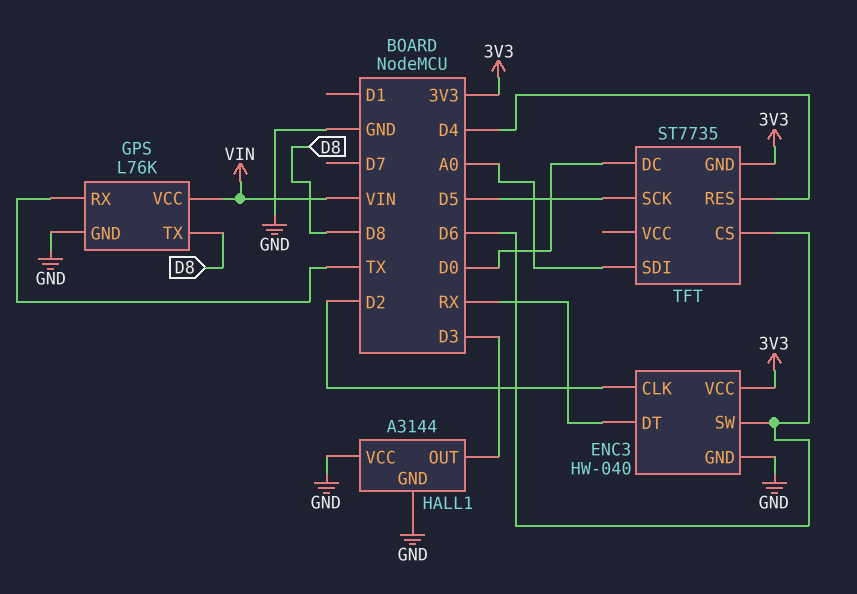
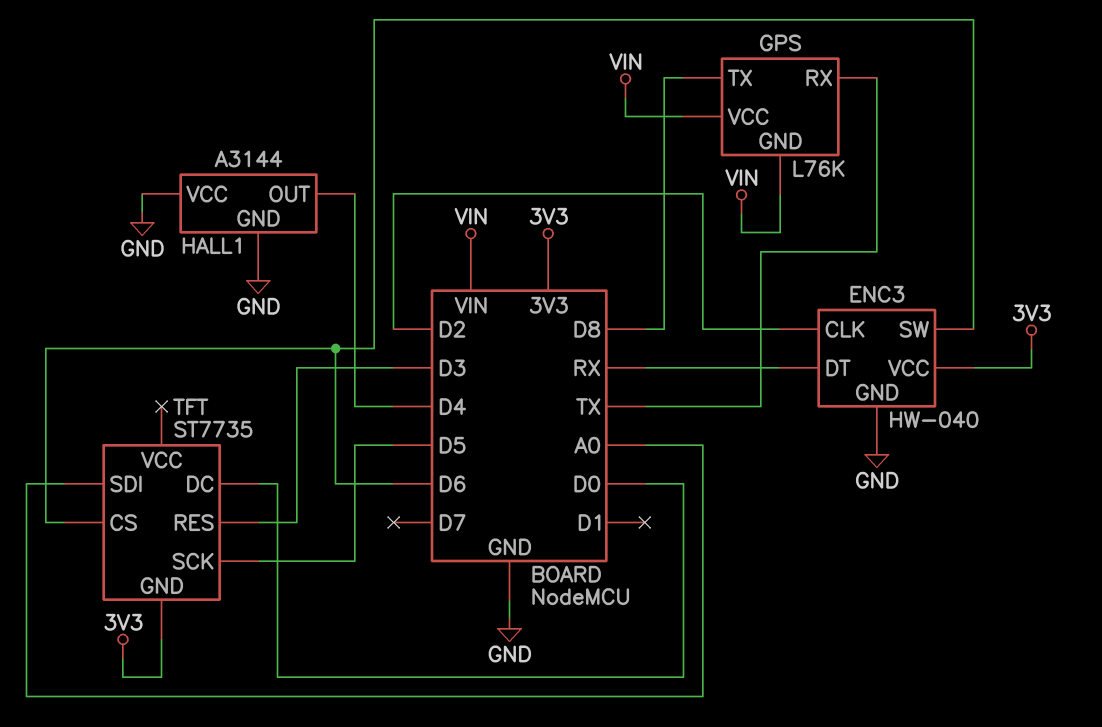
GPS pin GND: GND -> VIN
HALL1 pin OUT: D3 -> D4
TFT pin RES: D4 -> D3

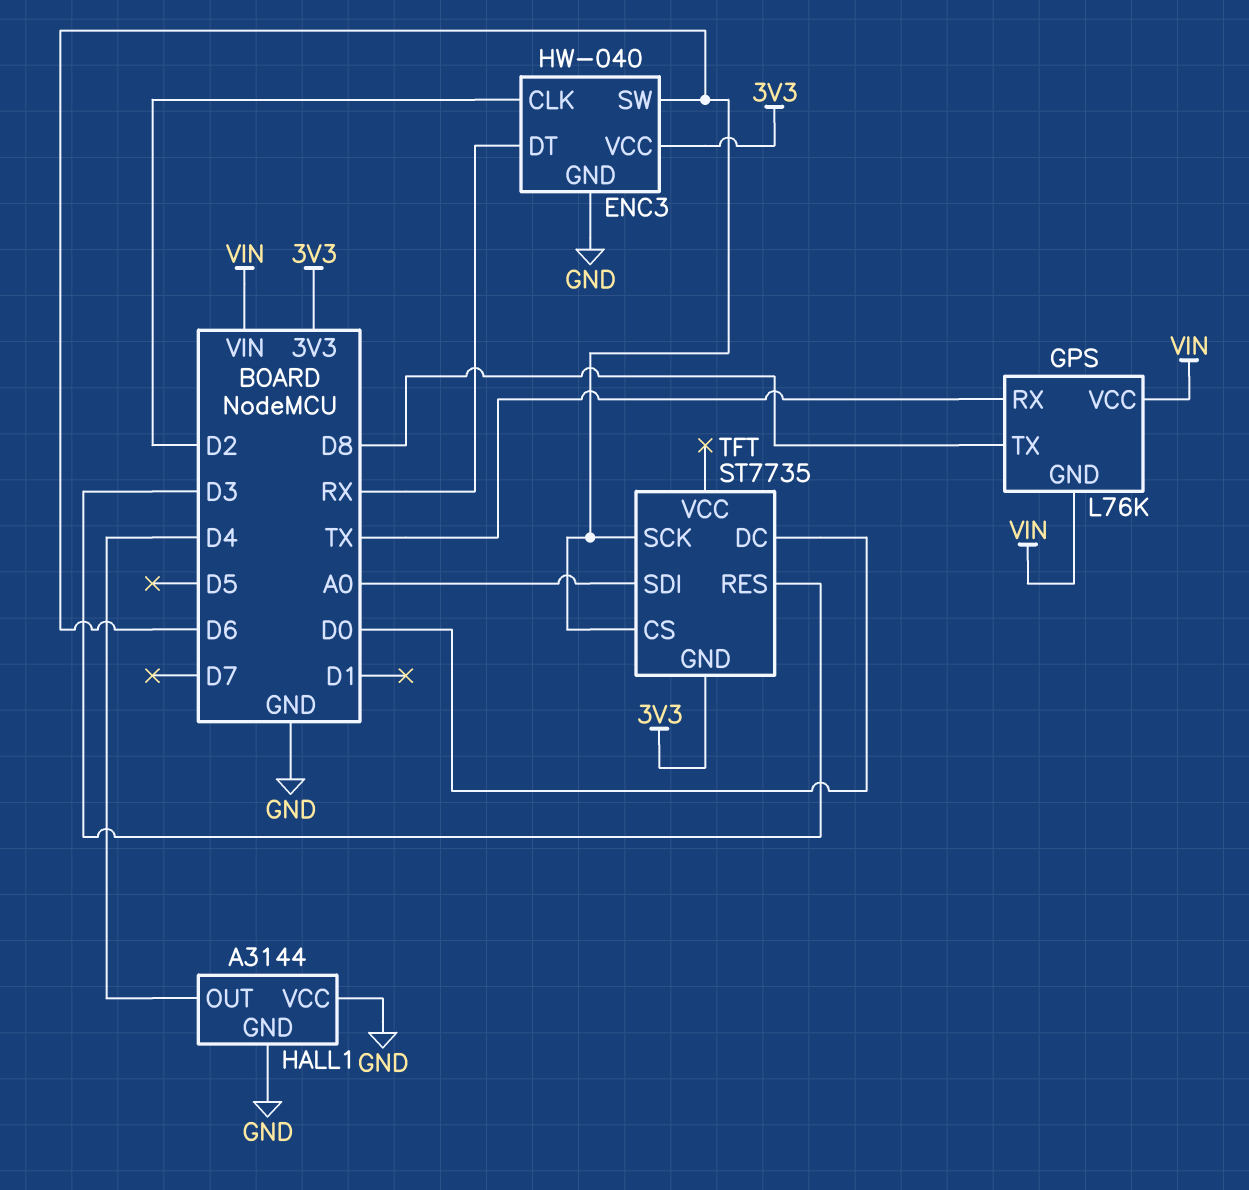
TFT pin SCK: D5 -> D6

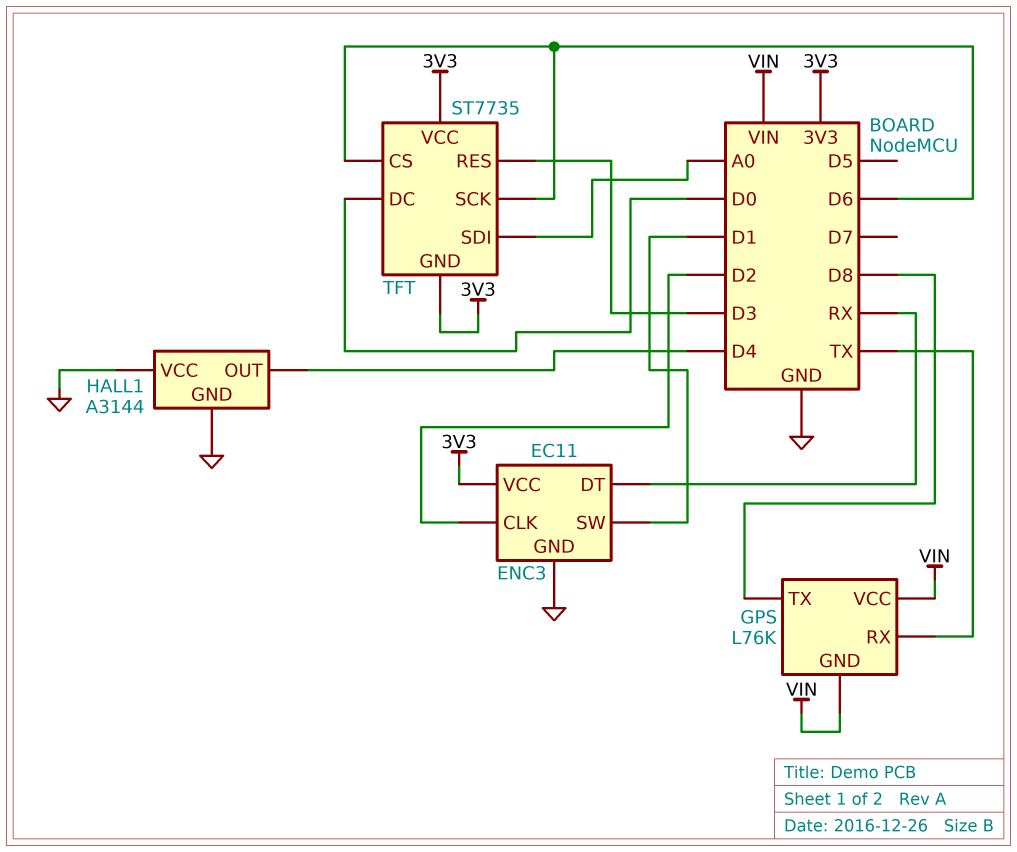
ENC3: HW-040 -> EC11
ENC3 pin SW: D6 -> D1
TFT pin VCC: none -> 3V3

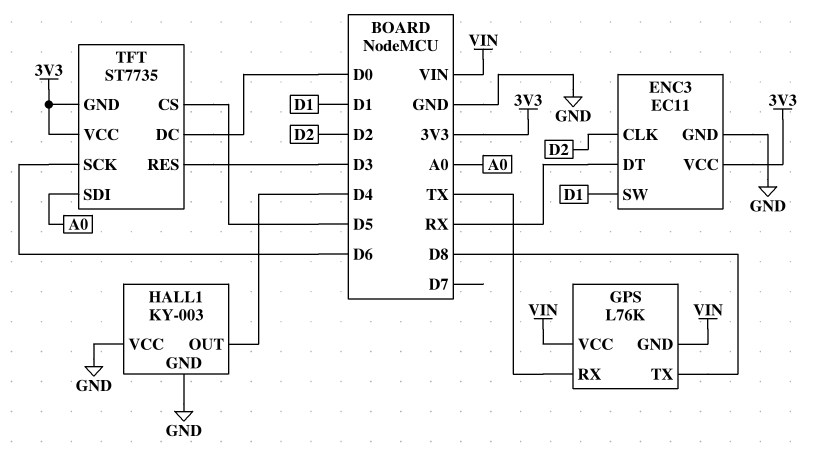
HALL1: A3144 -> KY-003
TFT pin CS: D6 -> D5

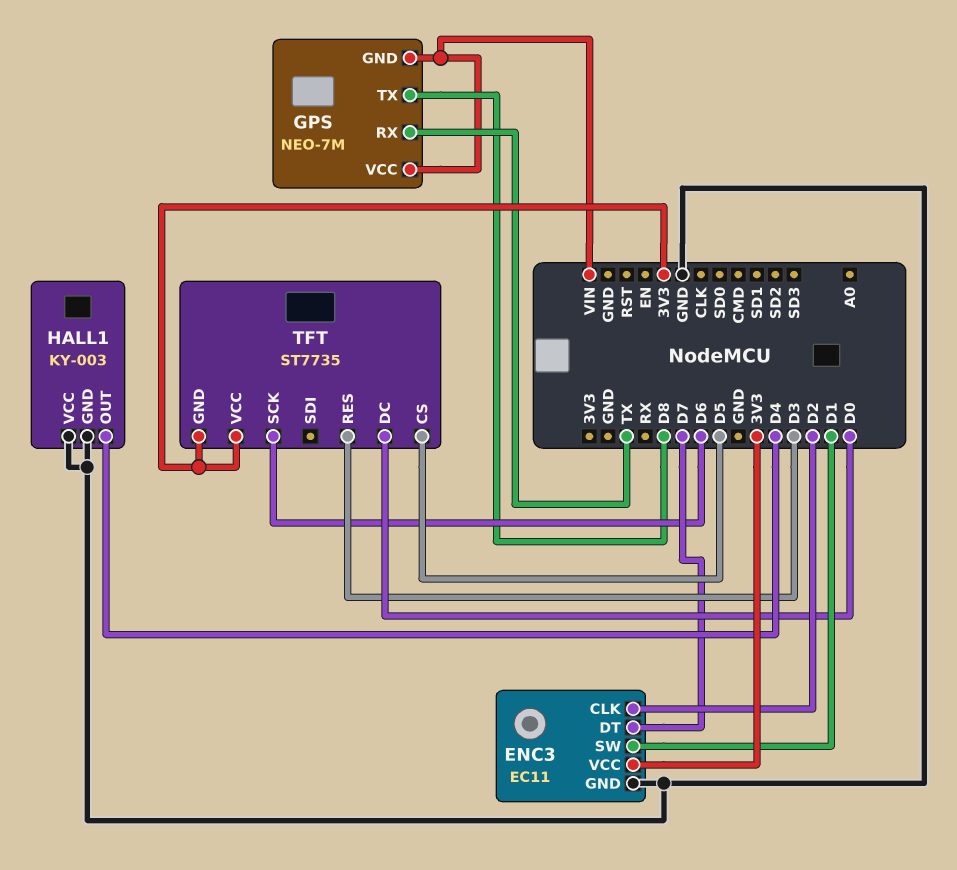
ENC3 pin DT: RX -> D7
GPS: L76K -> NEO-7M
TFT pin SDI: A0 -> none

